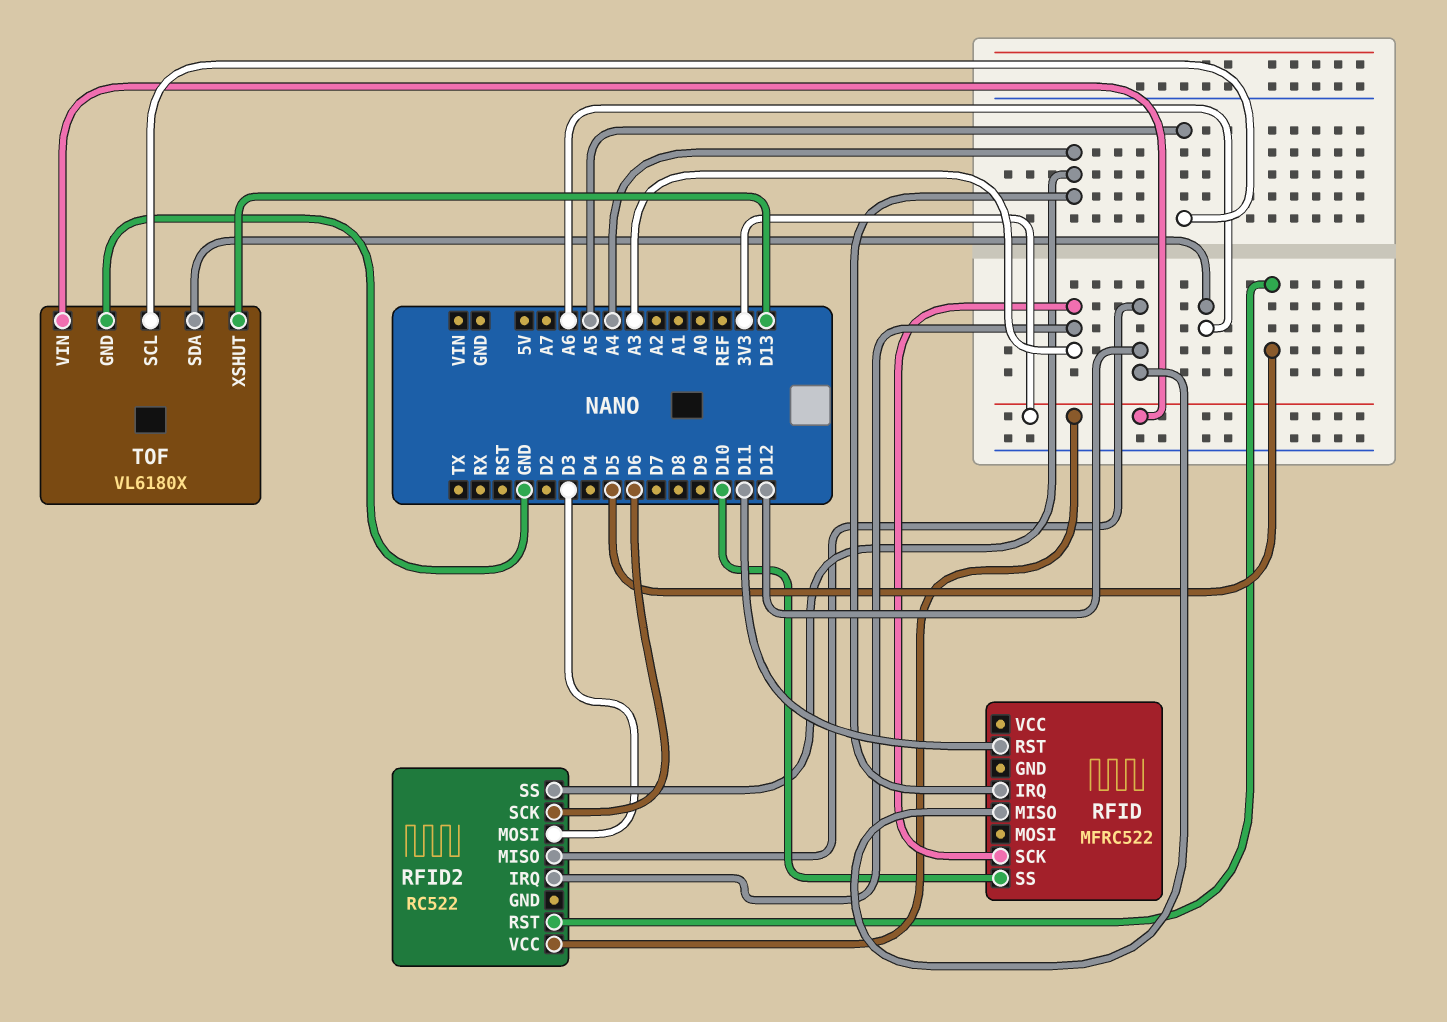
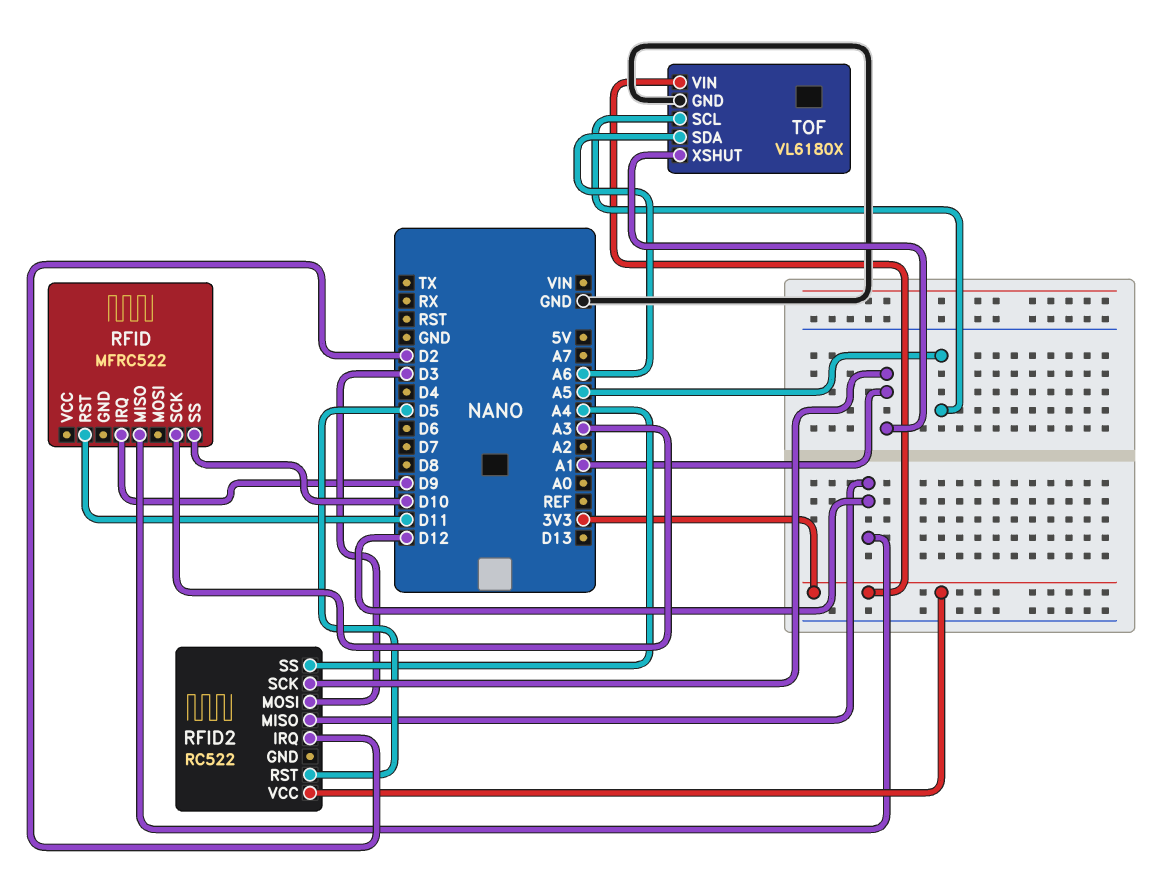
RFID pin IRQ: A4 -> D9
RFID2 pin IRQ: A3 -> D2
RFID2 pin SCK: D6 -> A1
TOF pin XSHUT: D13 -> A1

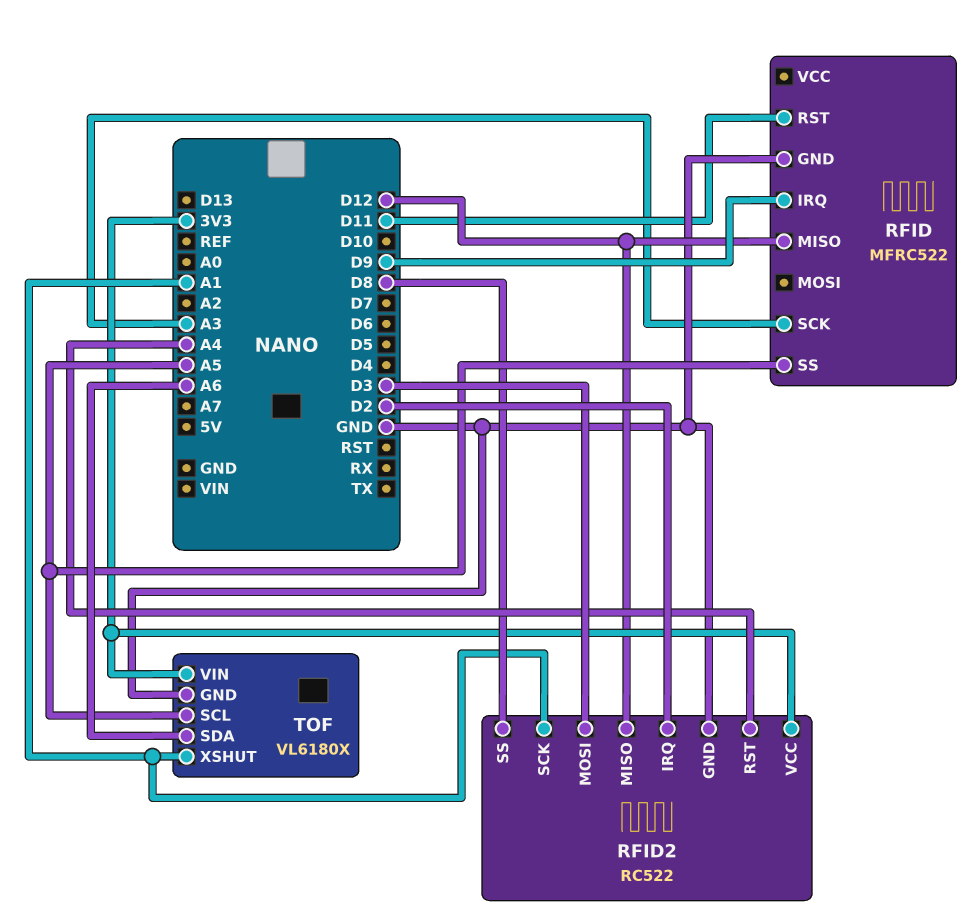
RFID pin GND: none -> GND
RFID pin SS: D10 -> A5
RFID2 pin GND: none -> GND
RFID2 pin RST: D5 -> A4
RFID2 pin SS: A4 -> D8

